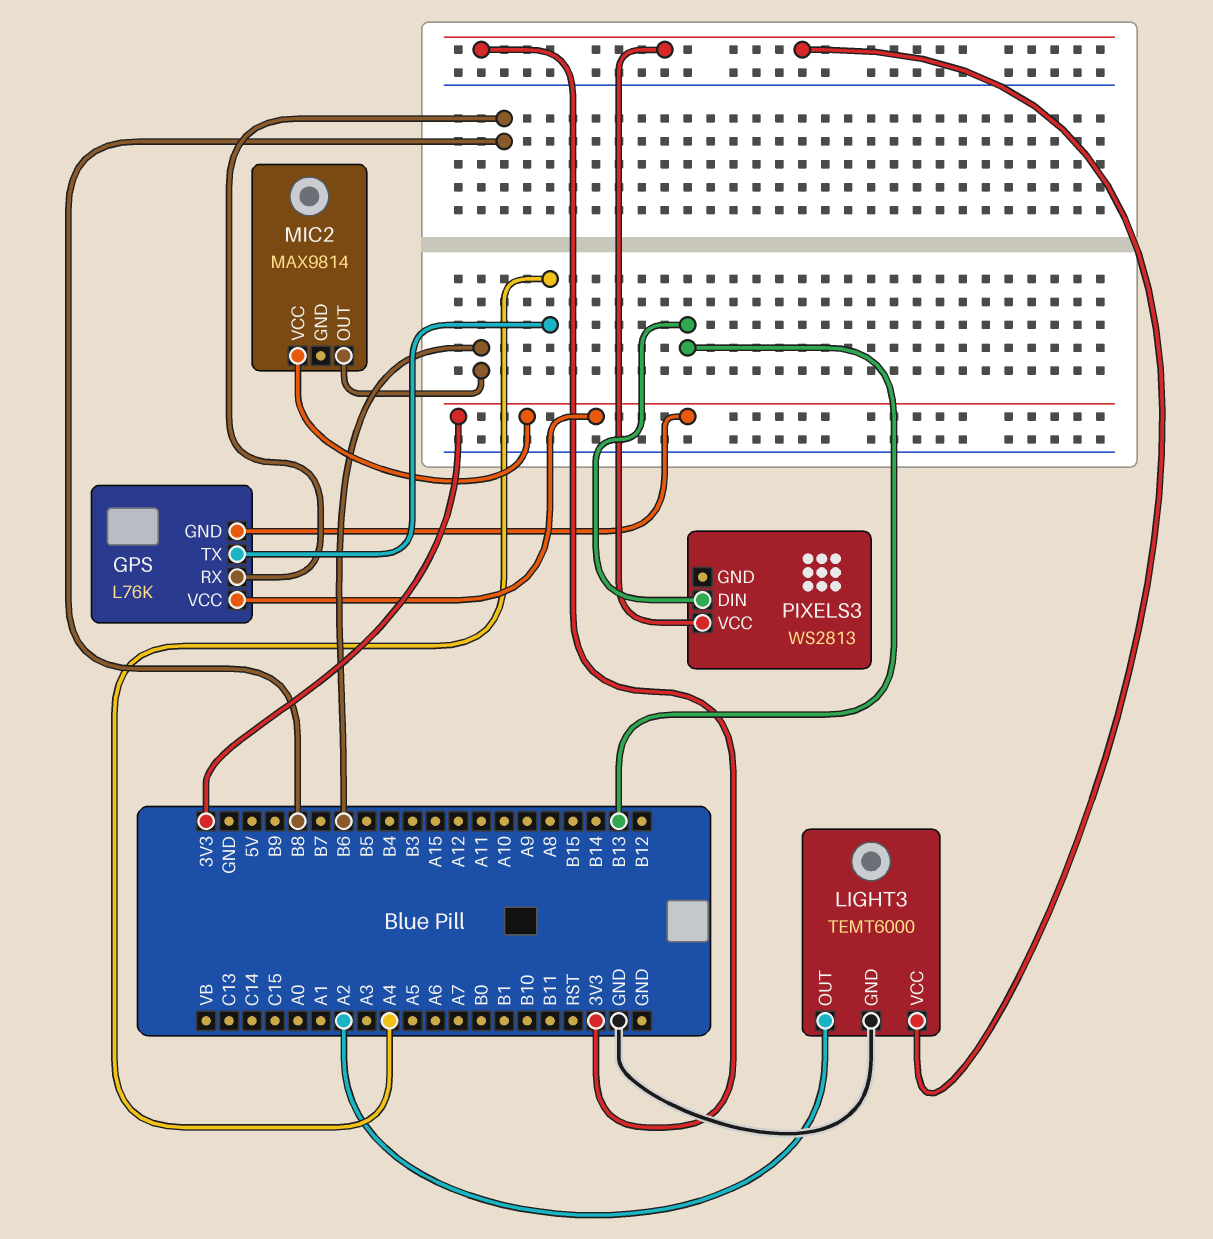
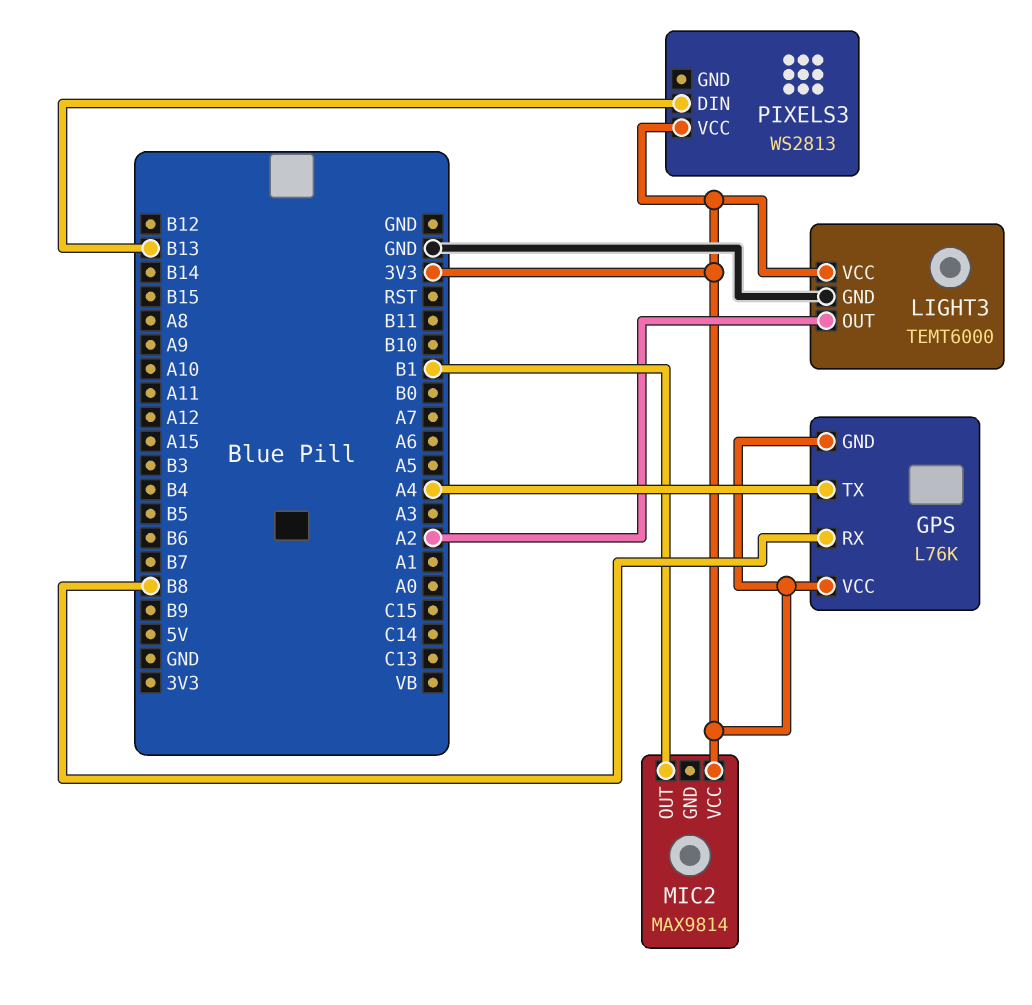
MIC2 pin OUT: B6 -> B1

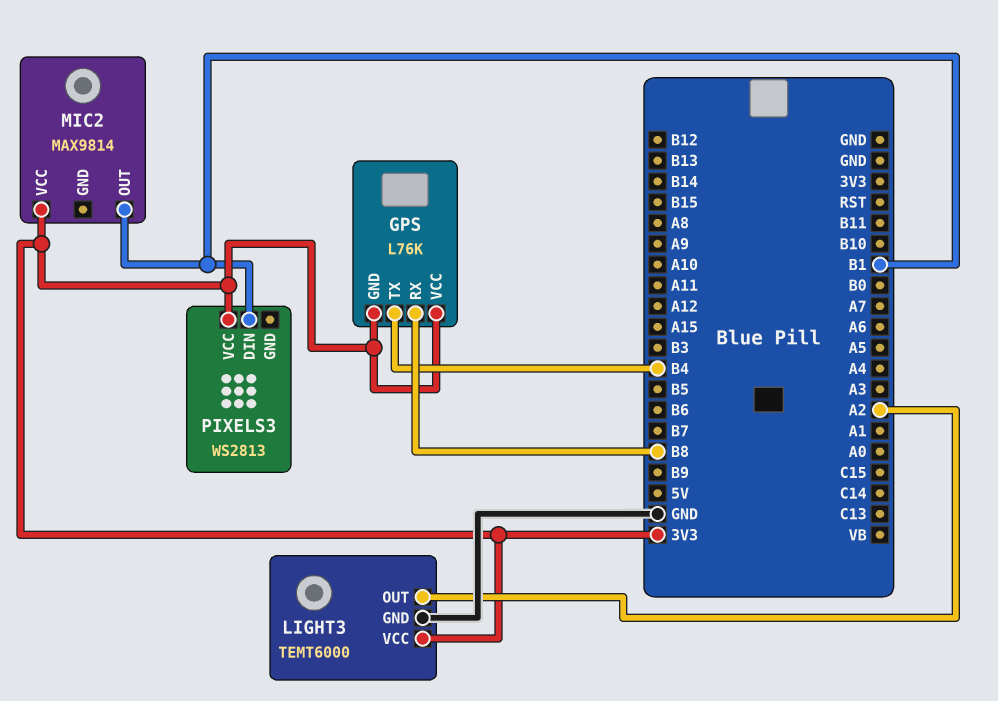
GPS pin TX: A4 -> B4
PIXELS3 pin DIN: B13 -> B1

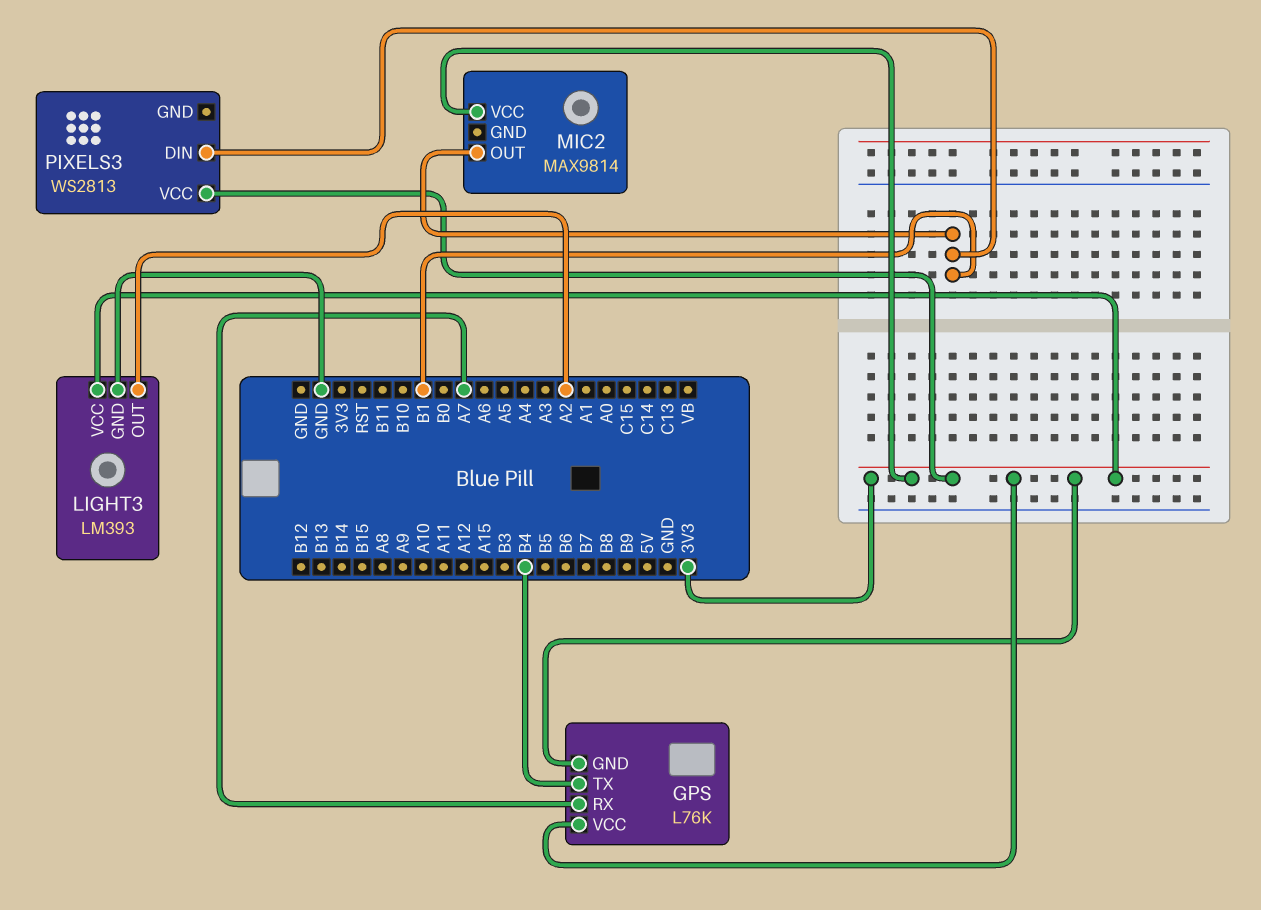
GPS pin RX: B8 -> A7
LIGHT3: TEMT6000 -> LM393

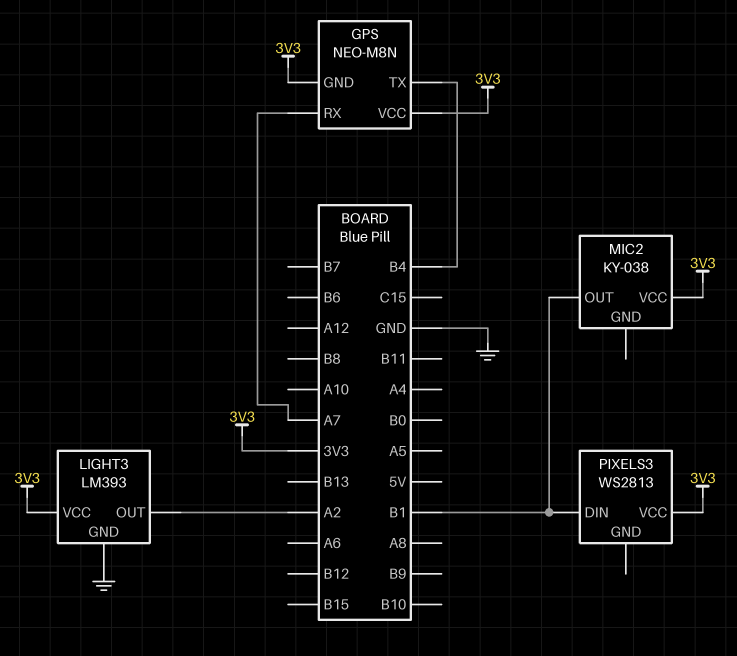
GPS: L76K -> NEO-M8N
MIC2: MAX9814 -> KY-038

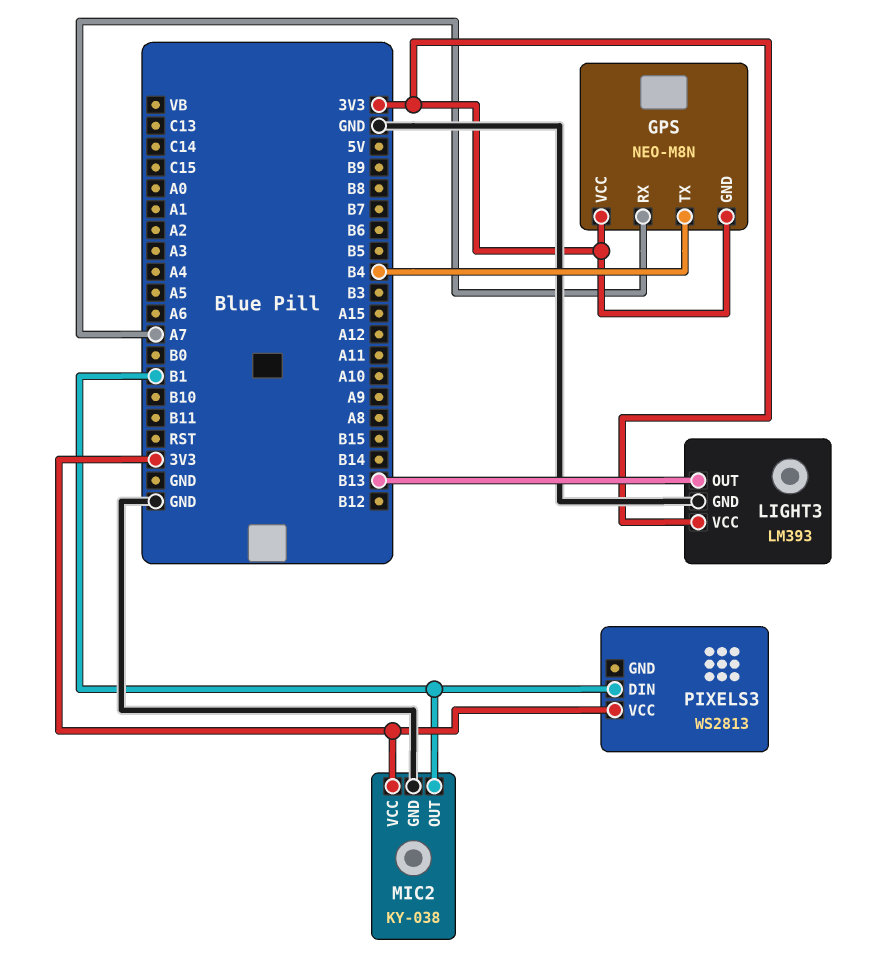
LIGHT3 pin OUT: A2 -> B13
MIC2 pin GND: none -> GND

